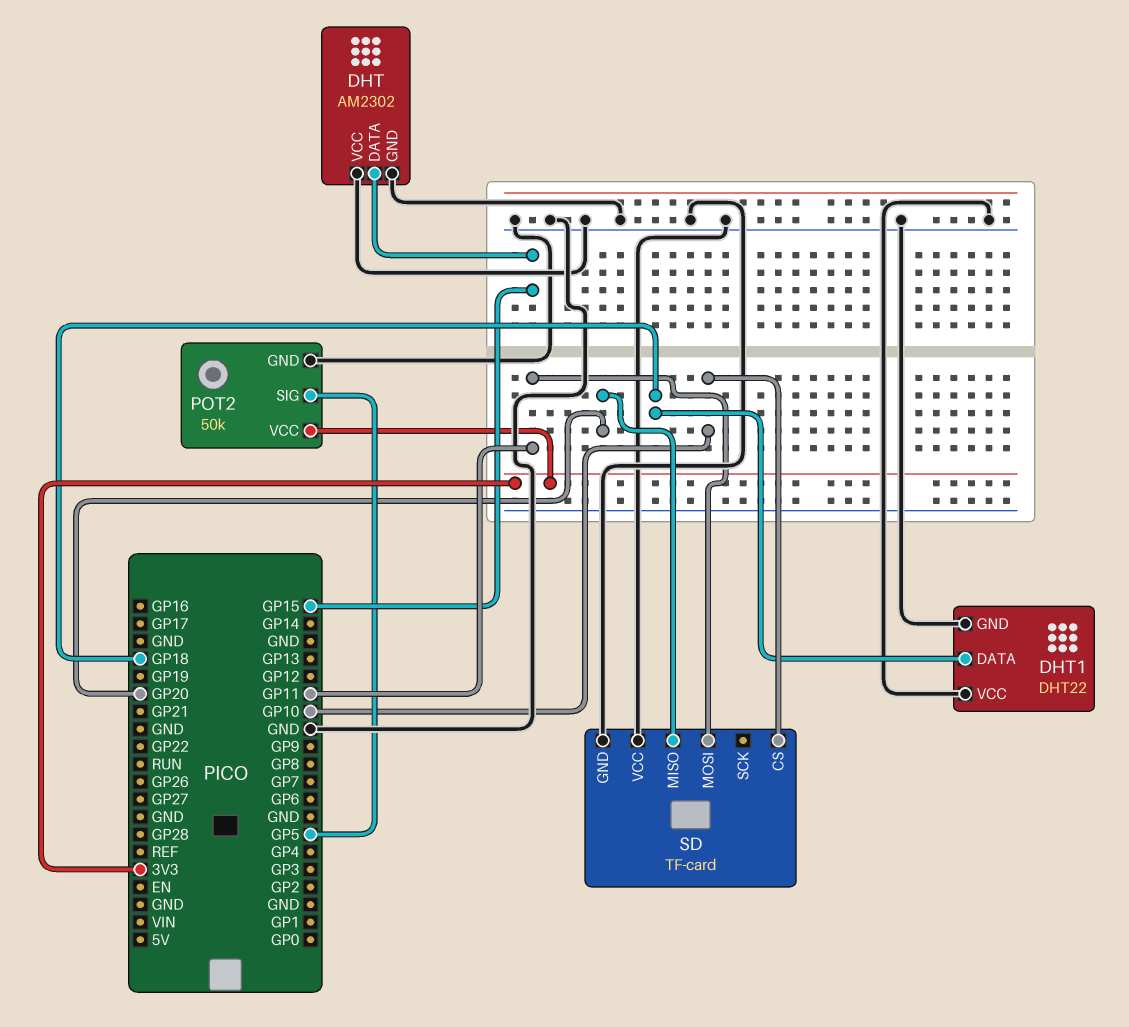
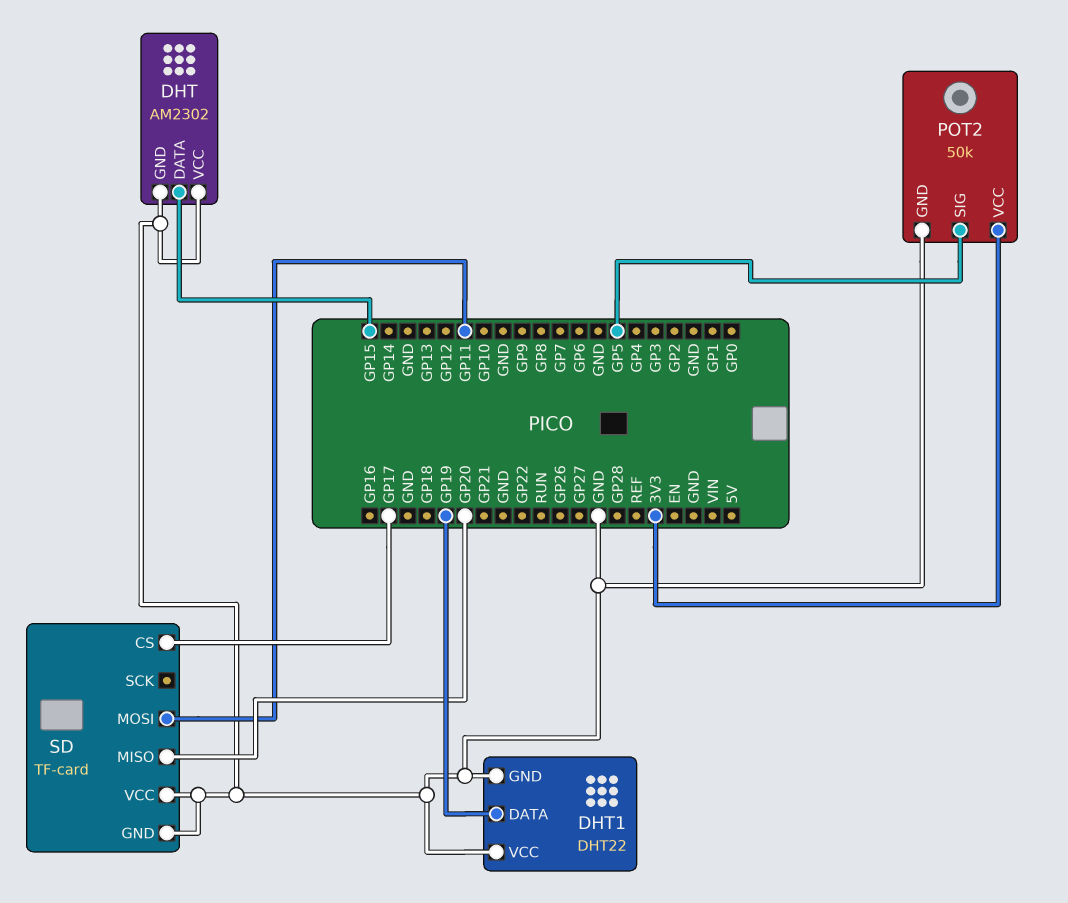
DHT1 pin DATA: GP18 -> GP19
SD pin CS: GP10 -> GP17

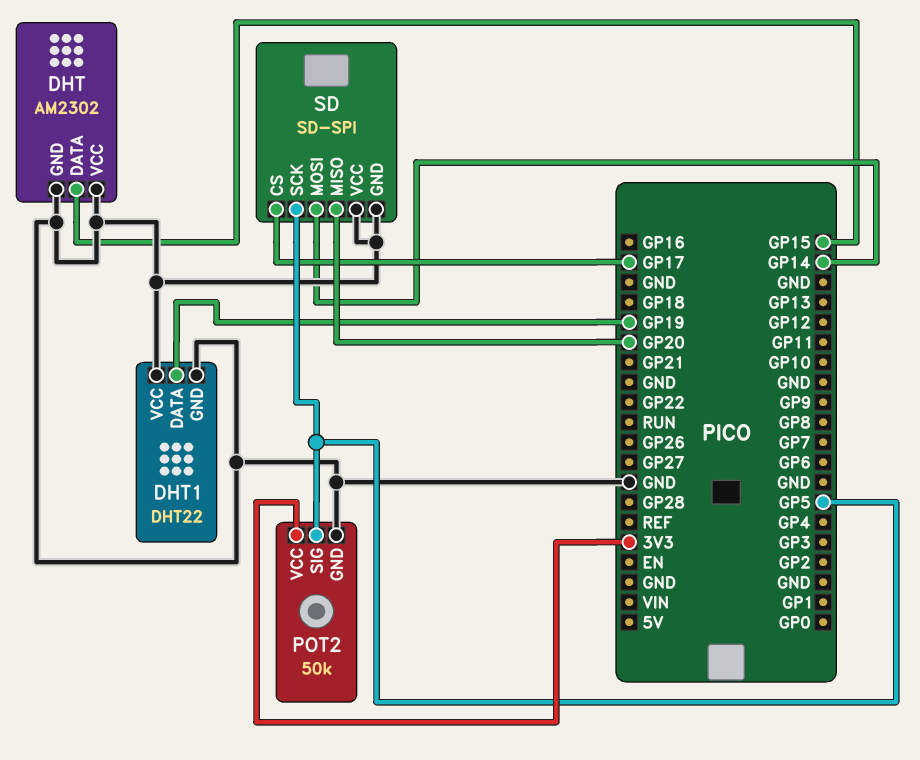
SD: TF-card -> SD-SPI
SD pin MOSI: GP11 -> GP14
SD pin SCK: none -> GP5

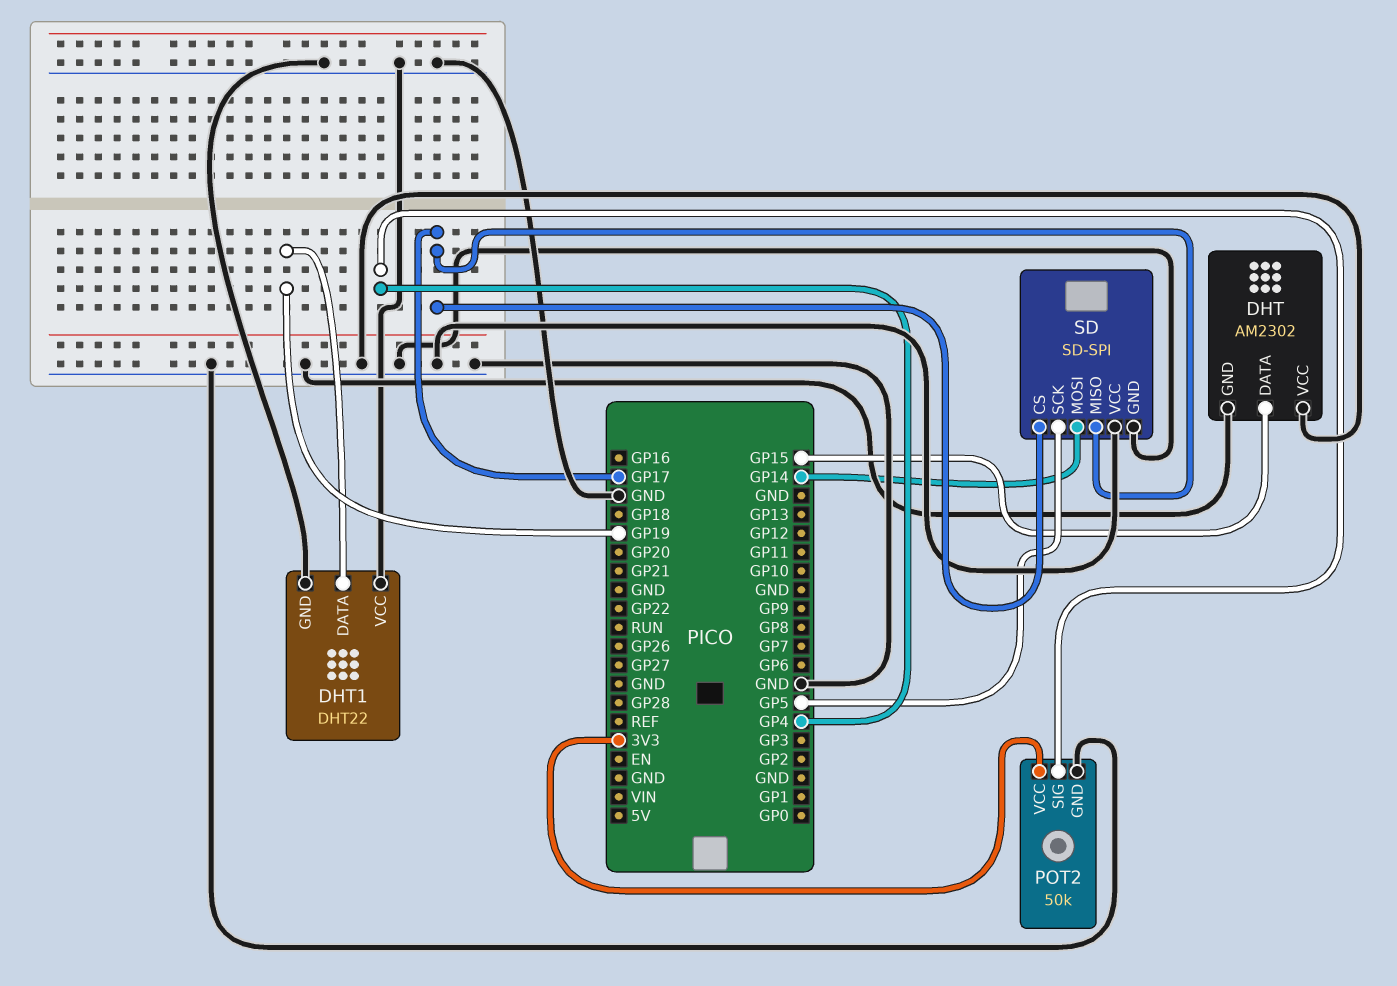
POT2 pin SIG: GP5 -> GP4
SD pin MISO: GP20 -> GP17

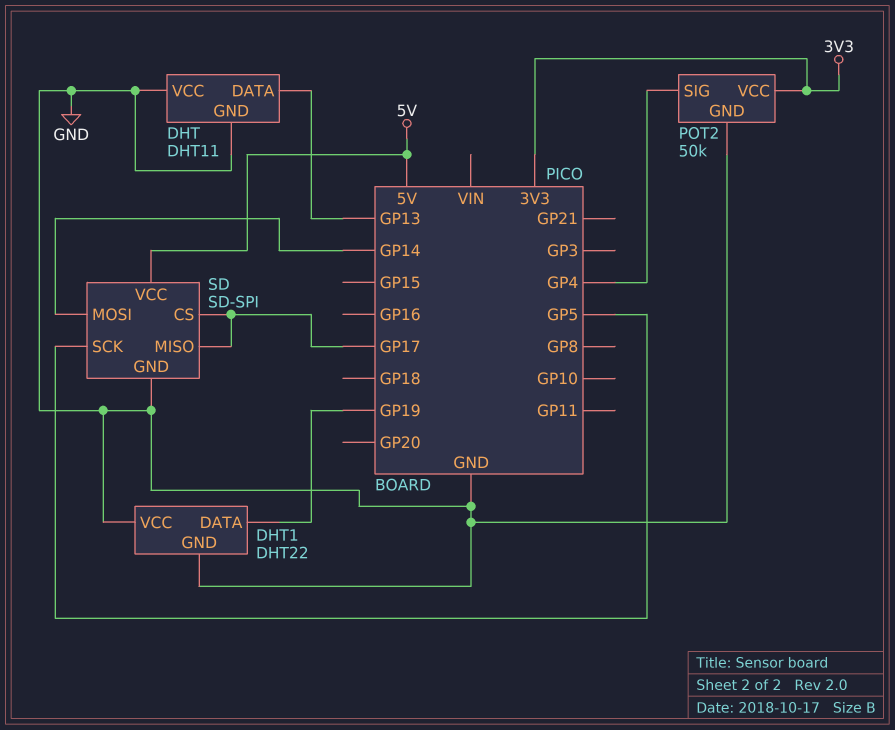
DHT: AM2302 -> DHT11
DHT pin DATA: GP15 -> GP13
SD pin VCC: GND -> 5V

